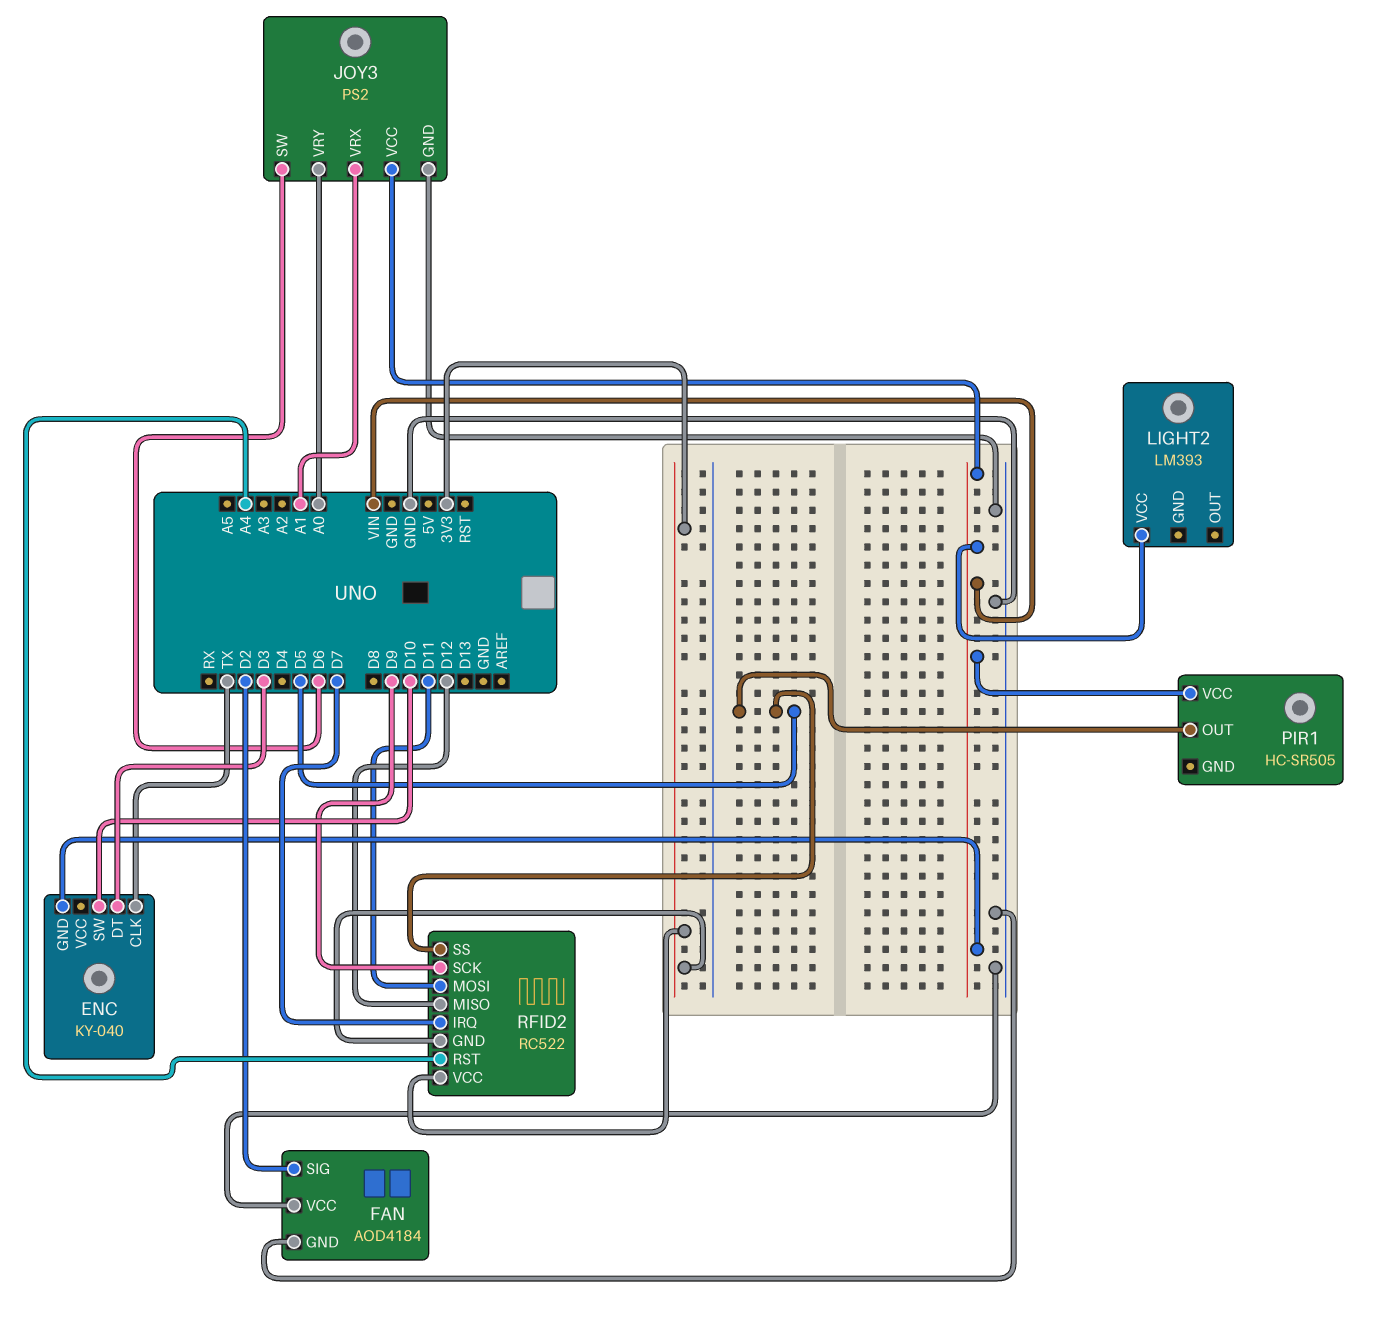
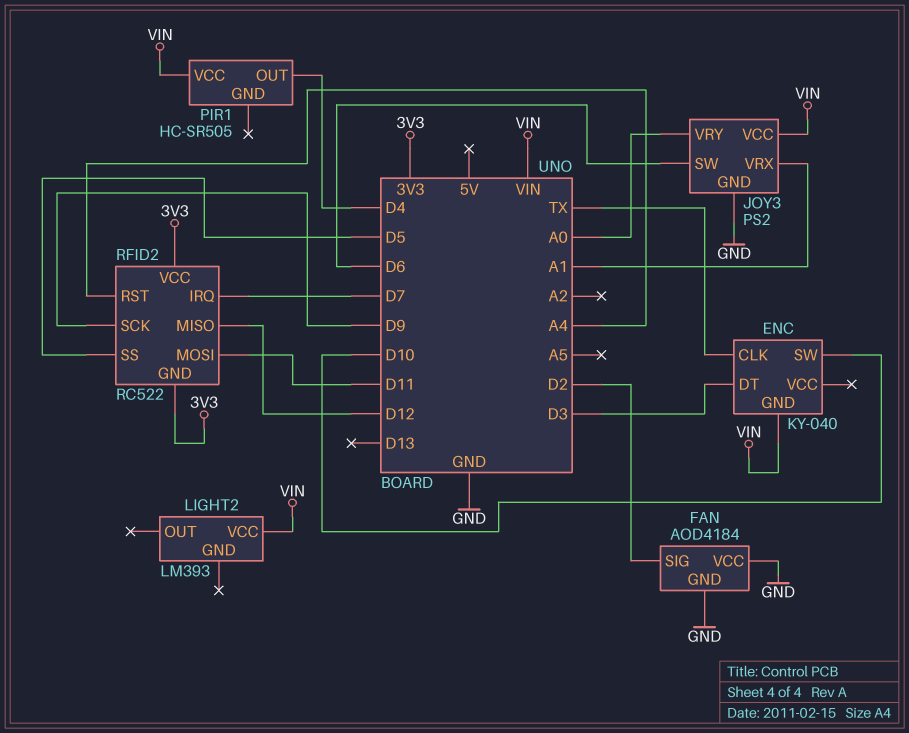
PIR1 pin OUT: D5 -> D4

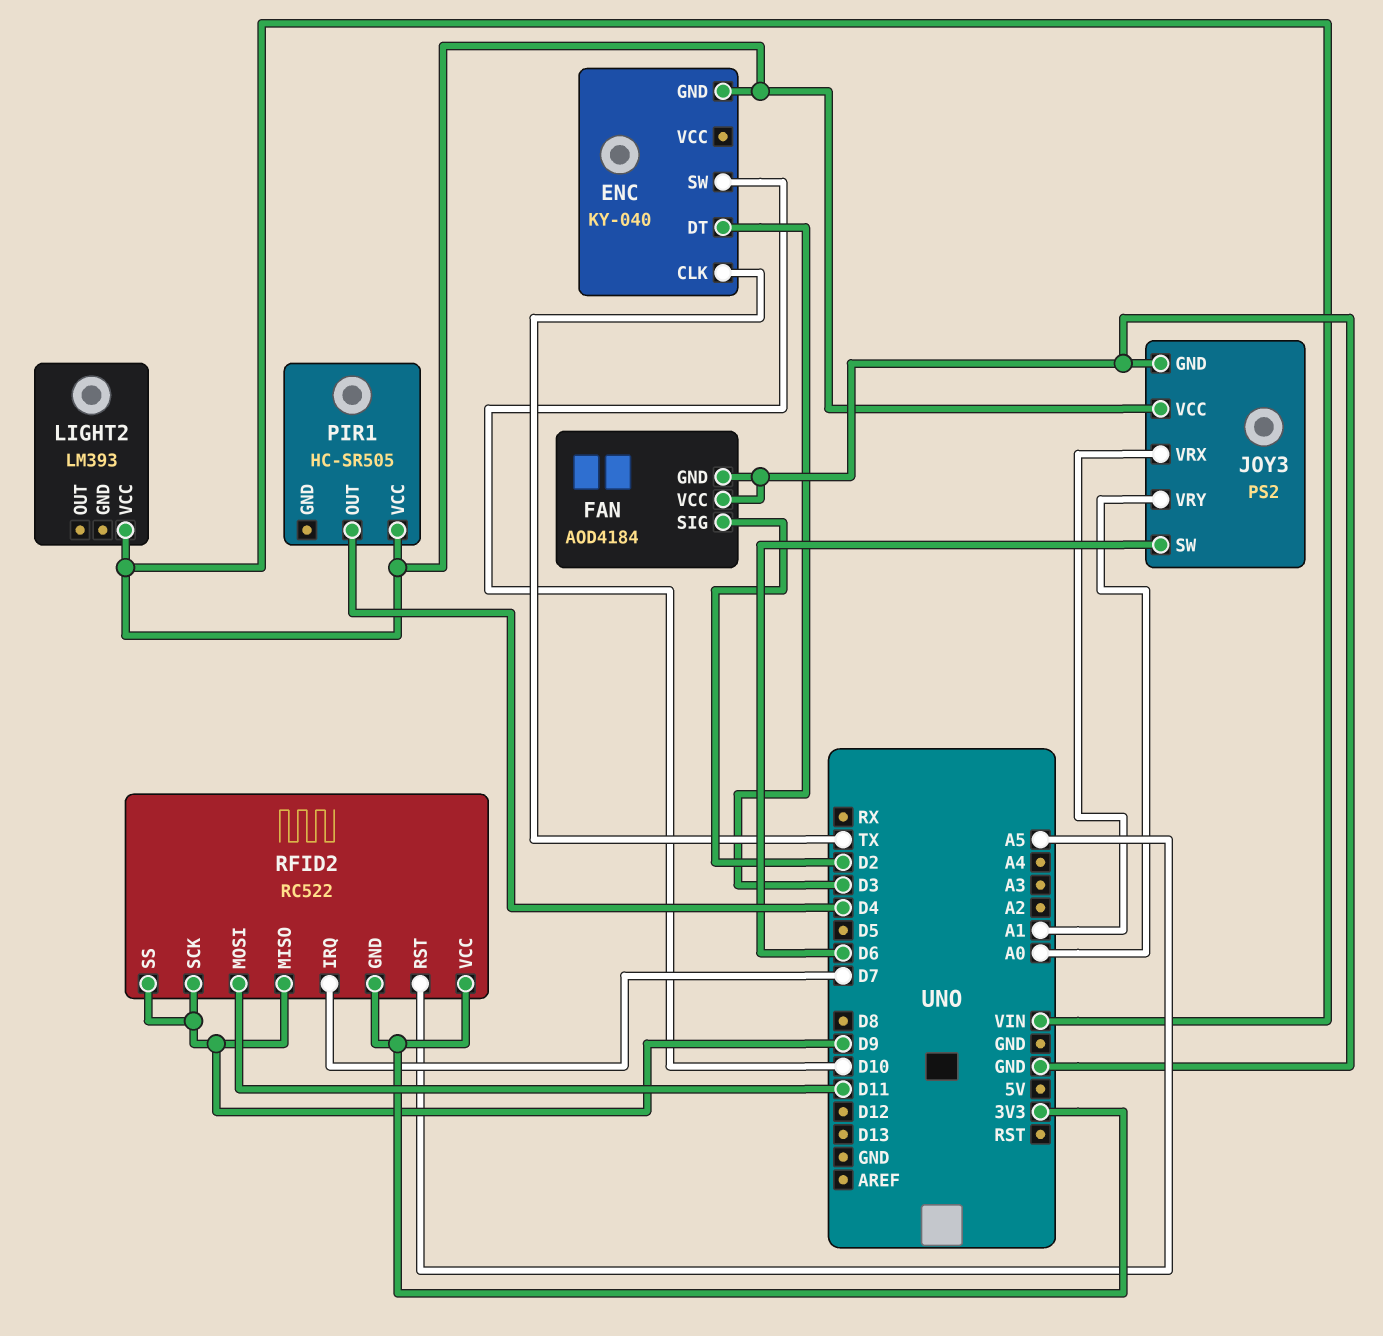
RFID2 pin MISO: D12 -> D9
RFID2 pin RST: A4 -> A5
RFID2 pin SS: D5 -> D9

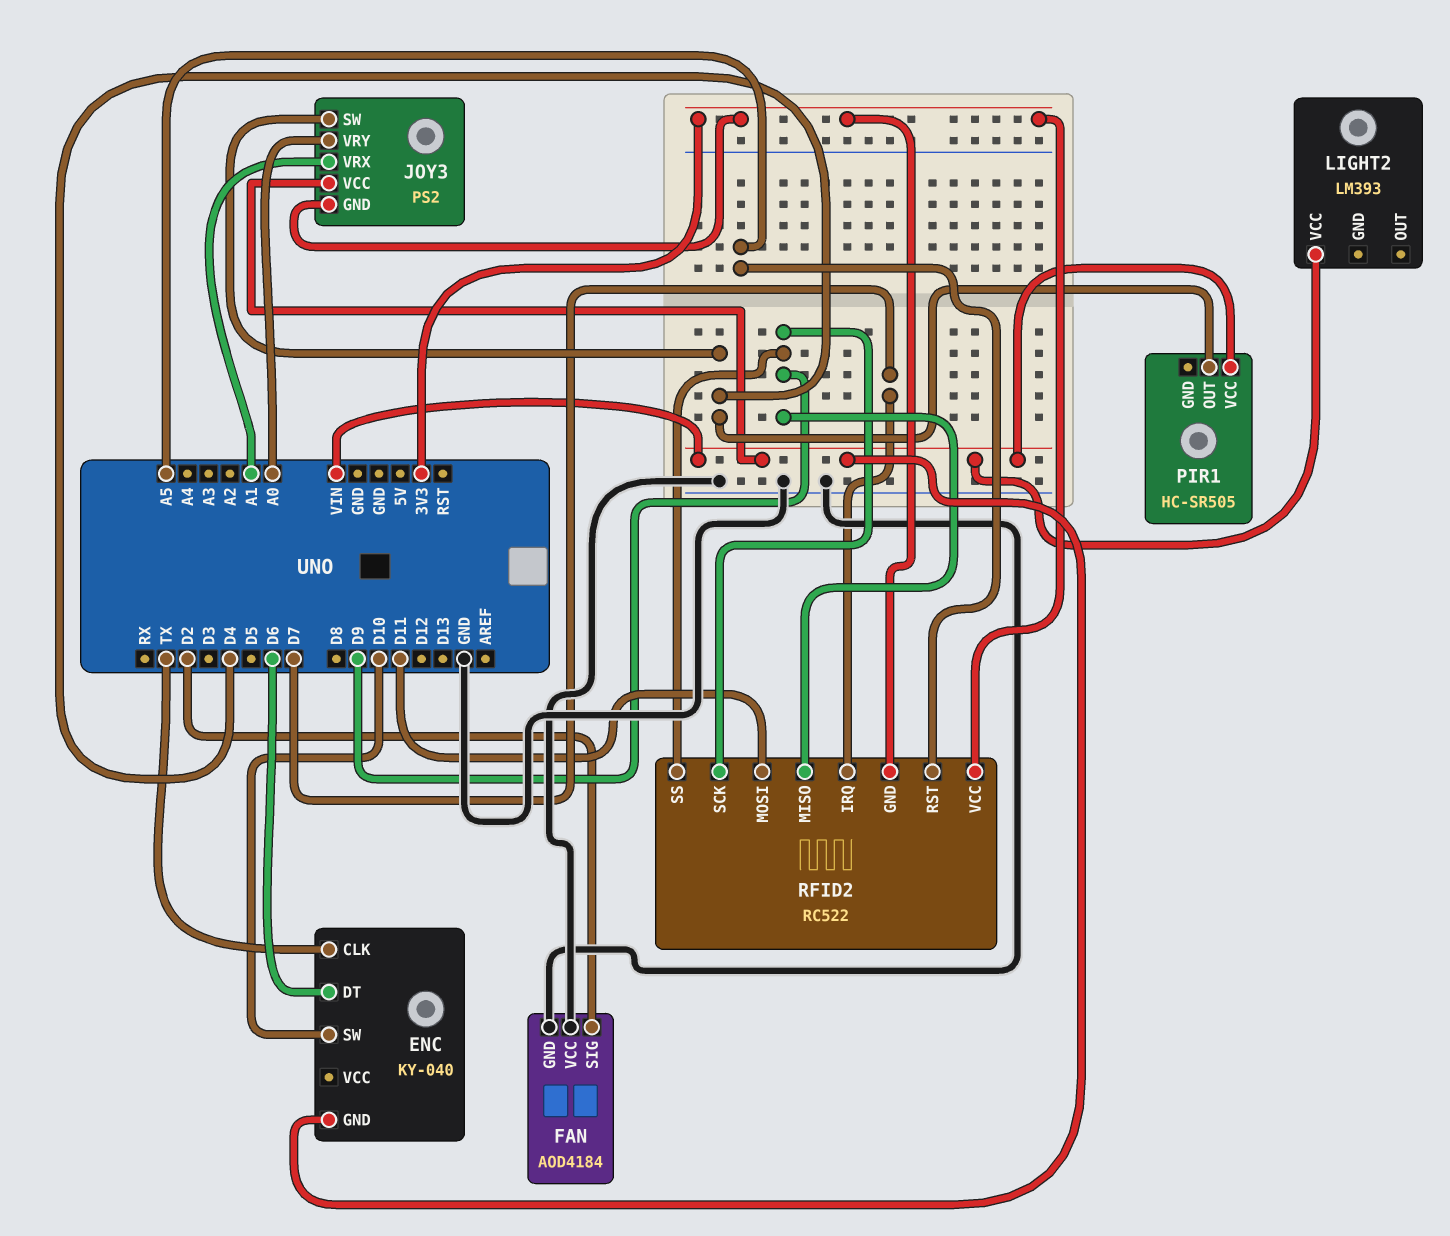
ENC pin DT: D3 -> D6
JOY3 pin GND: GND -> 3V3
JOY3 pin SW: D6 -> D4

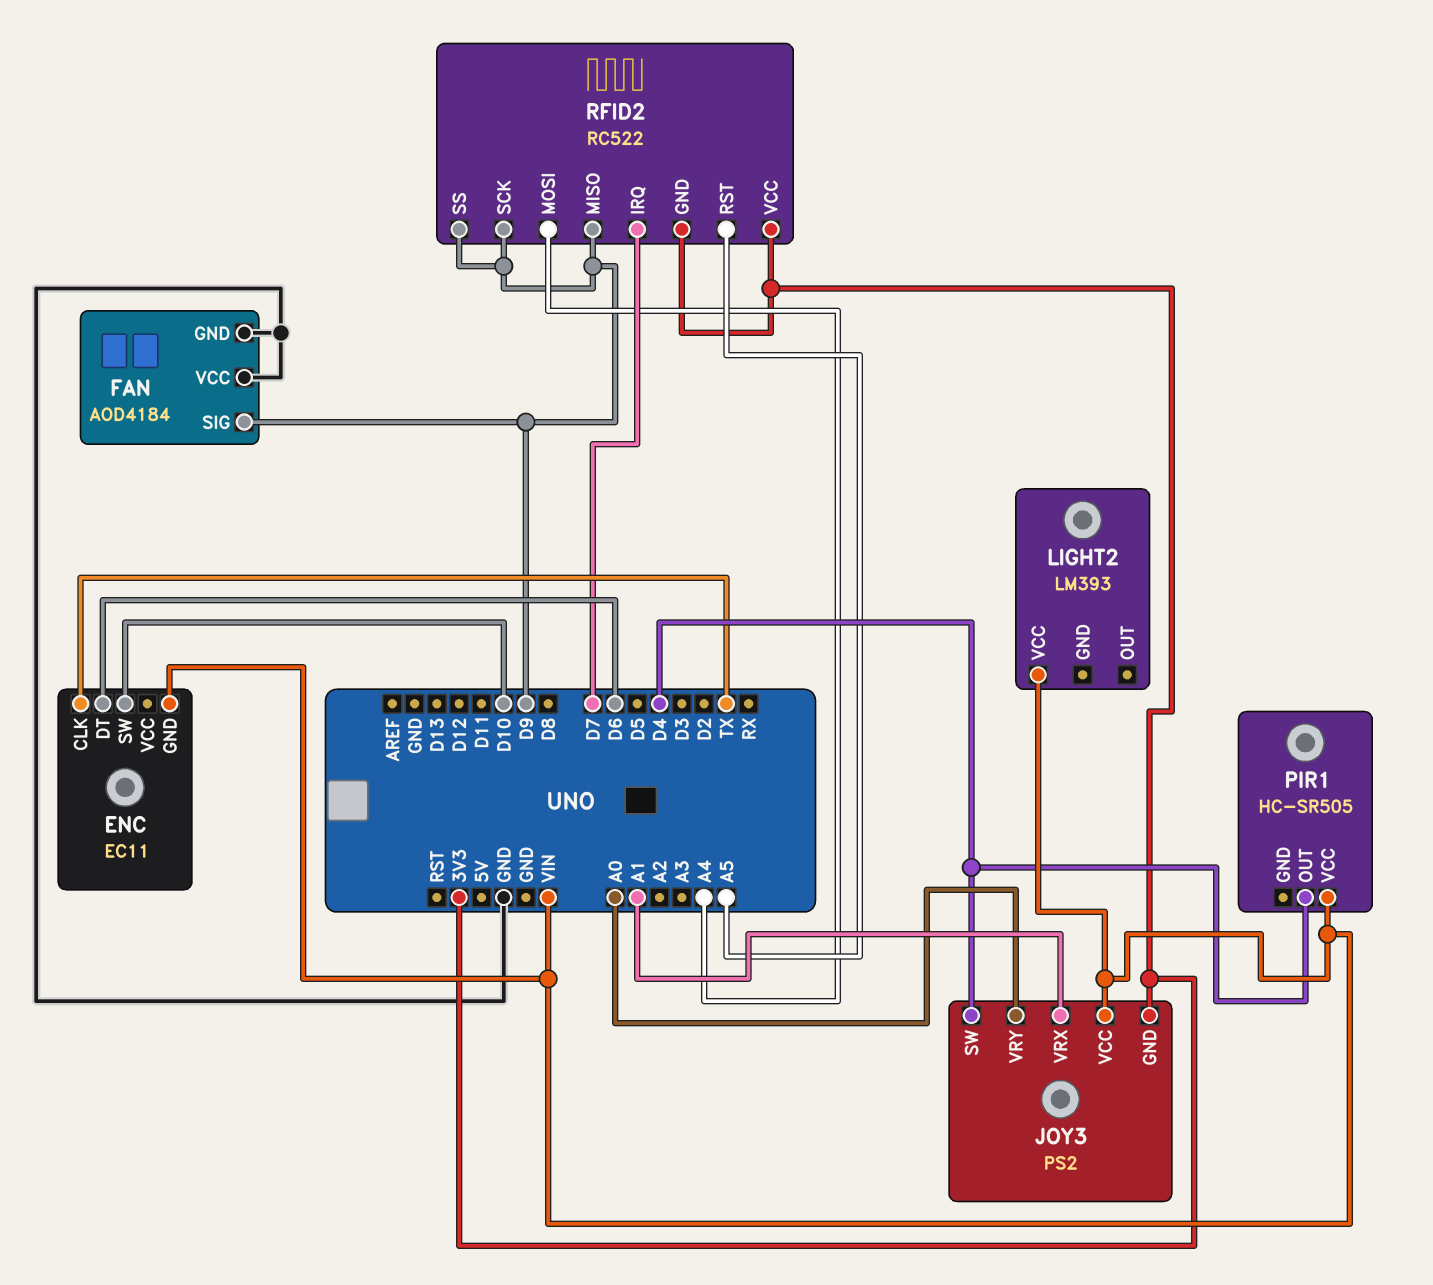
ENC: KY-040 -> EC11
FAN pin SIG: D2 -> D9
RFID2 pin MOSI: D11 -> A4

